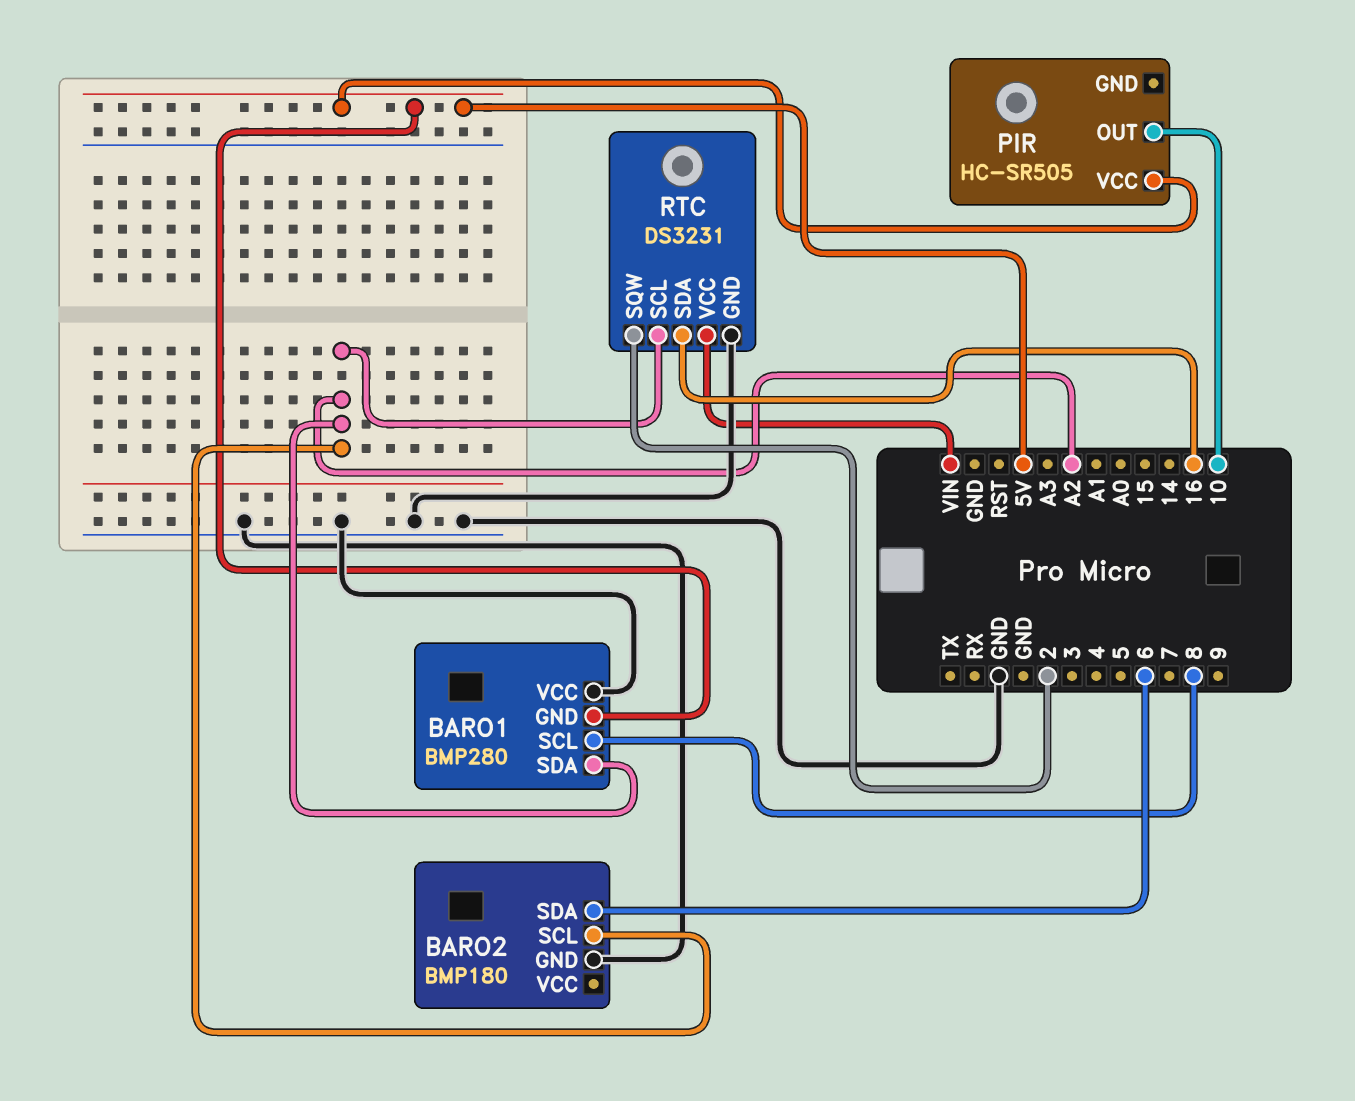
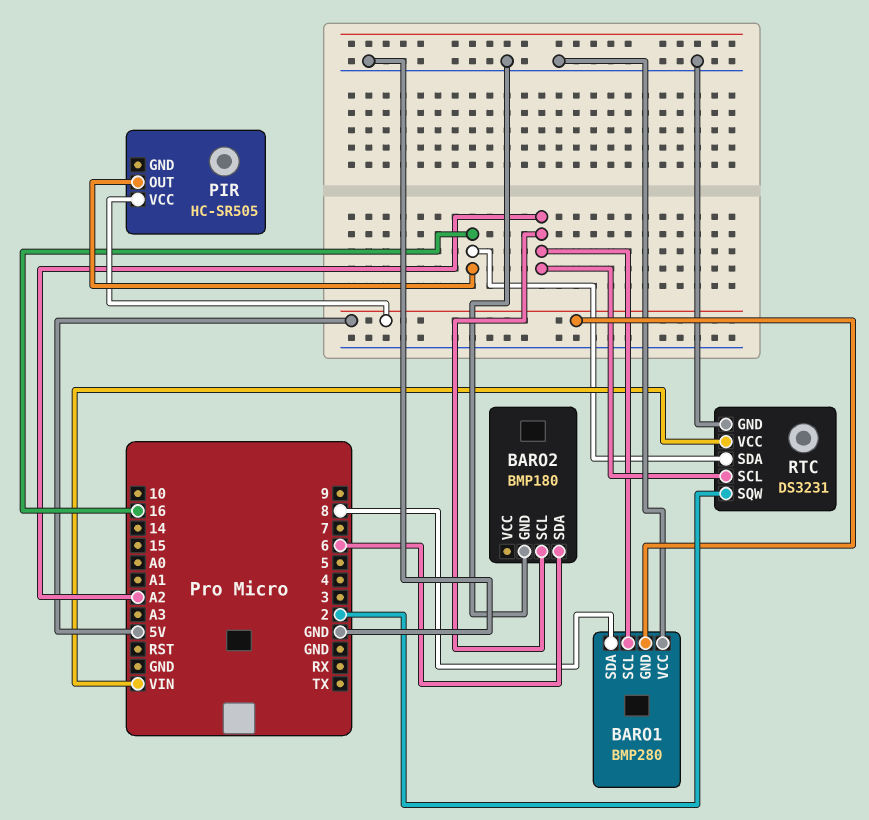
BARO1 pin SCL: 8 -> A2
BARO1 pin SDA: A2 -> 8
PIR pin OUT: 10 -> 16

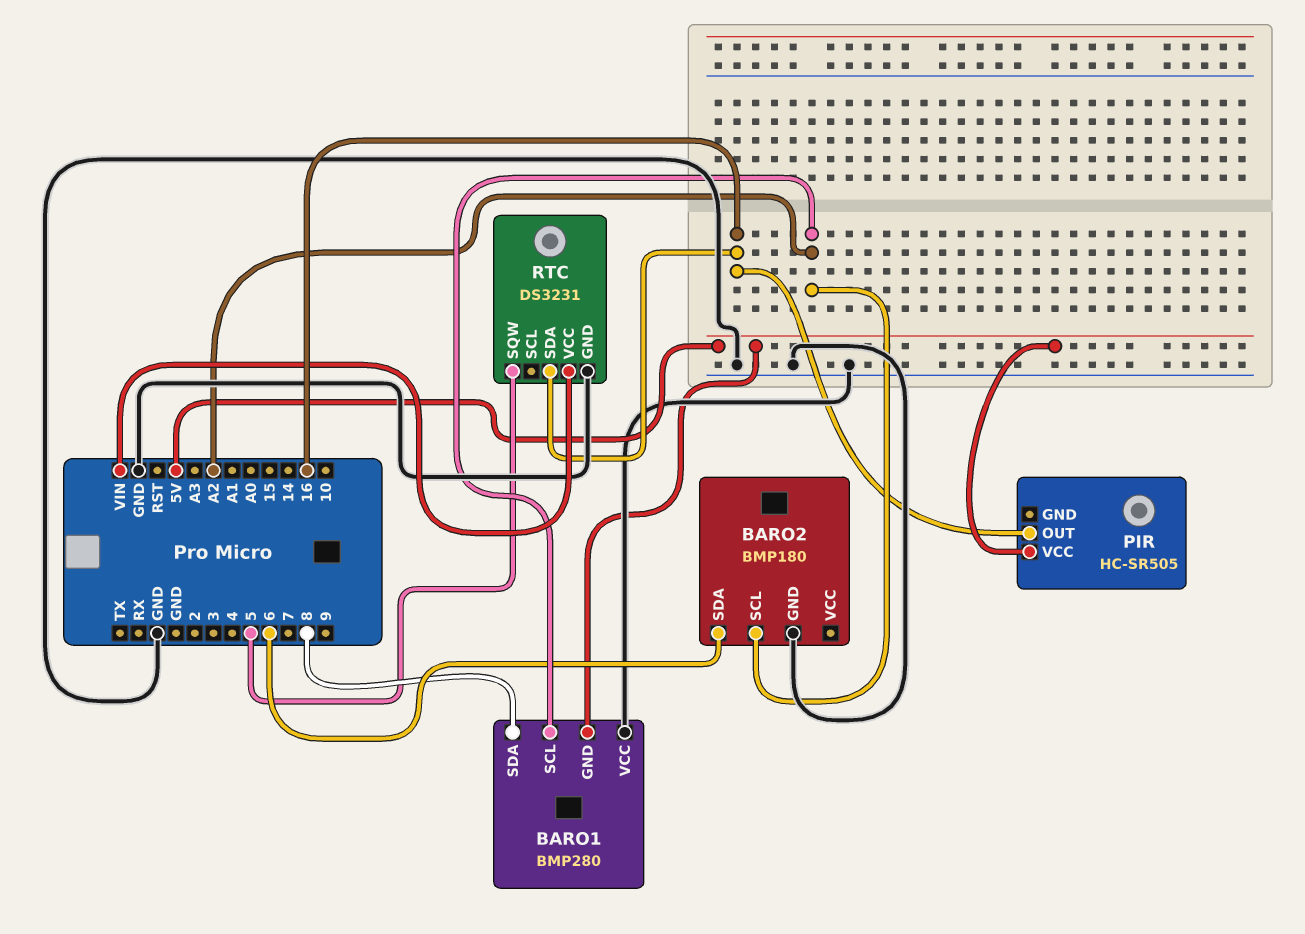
RTC pin SCL: A2 -> none
RTC pin SQW: 2 -> 5

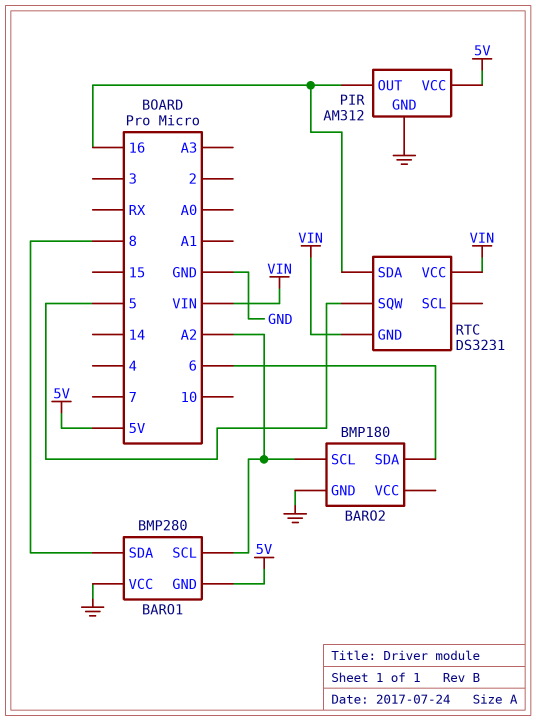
PIR: HC-SR505 -> AM312
PIR pin GND: none -> GND
RTC pin GND: GND -> VIN

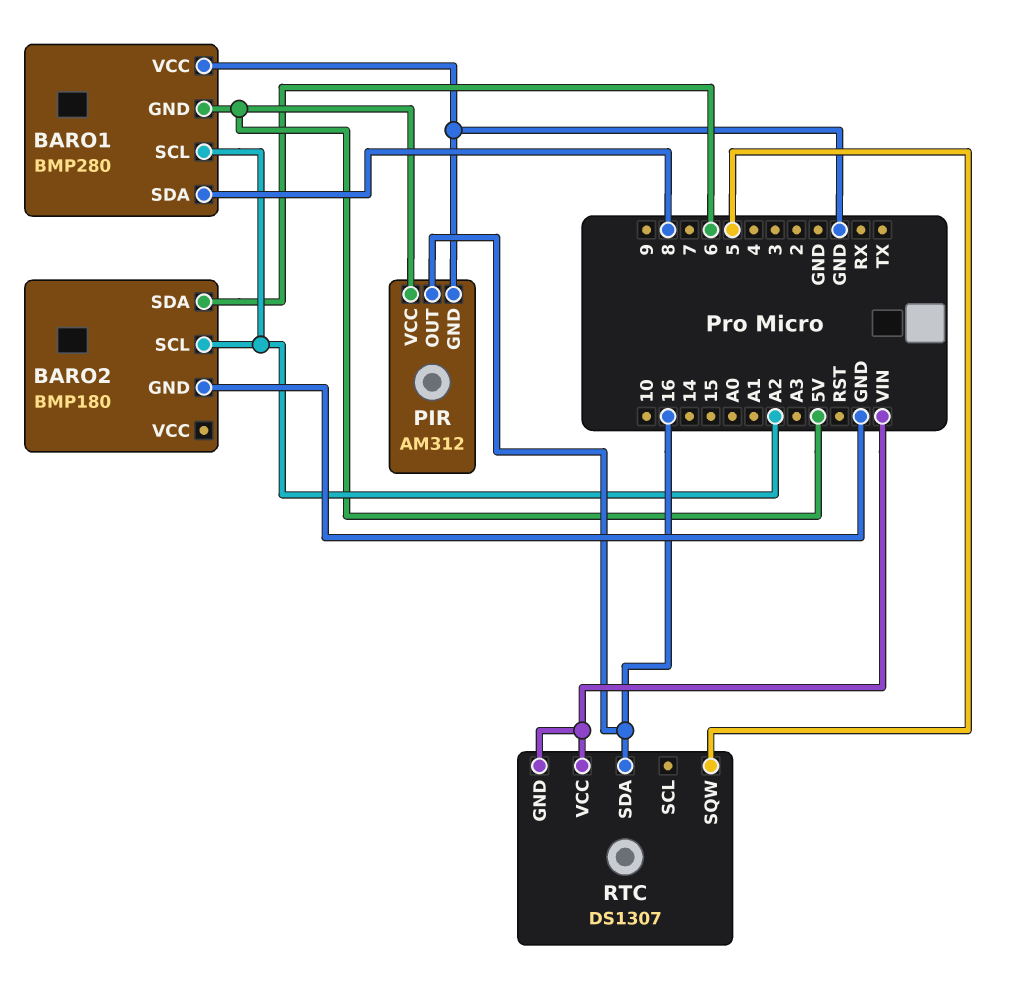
RTC: DS3231 -> DS1307

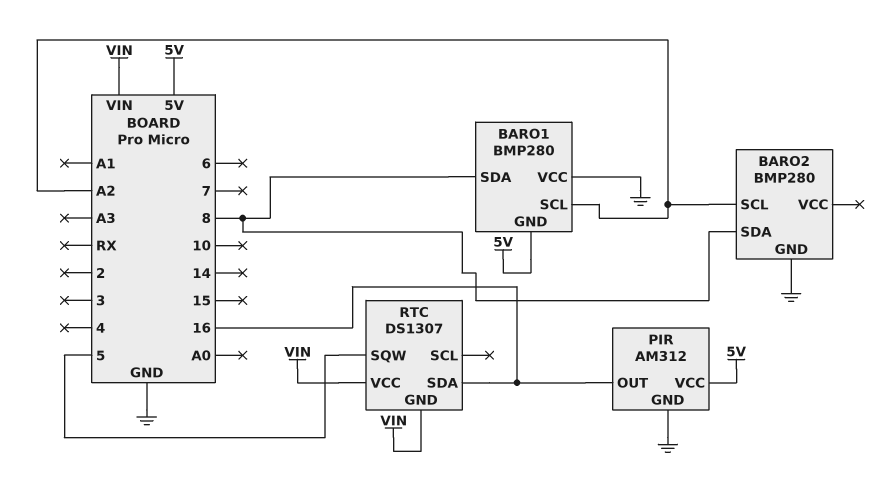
BARO2: BMP180 -> BMP280
BARO2 pin SDA: 6 -> 8

